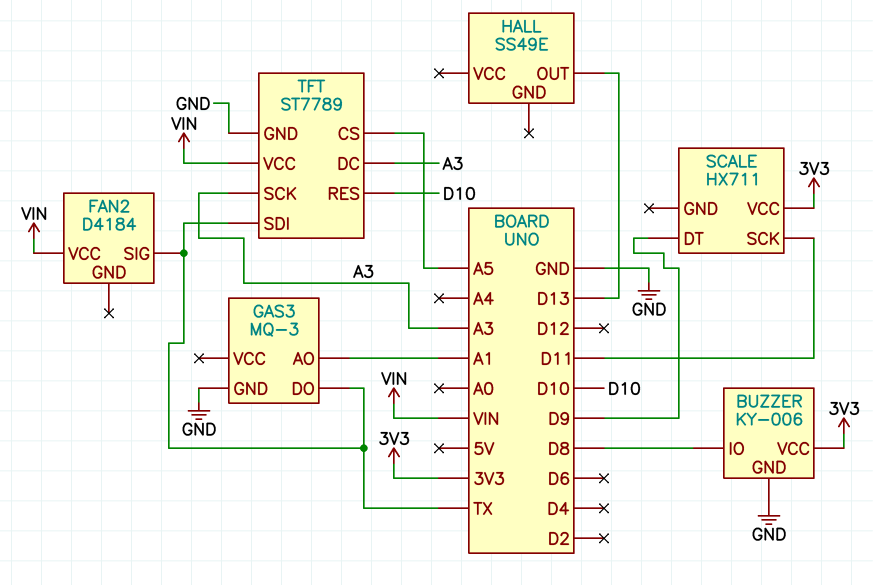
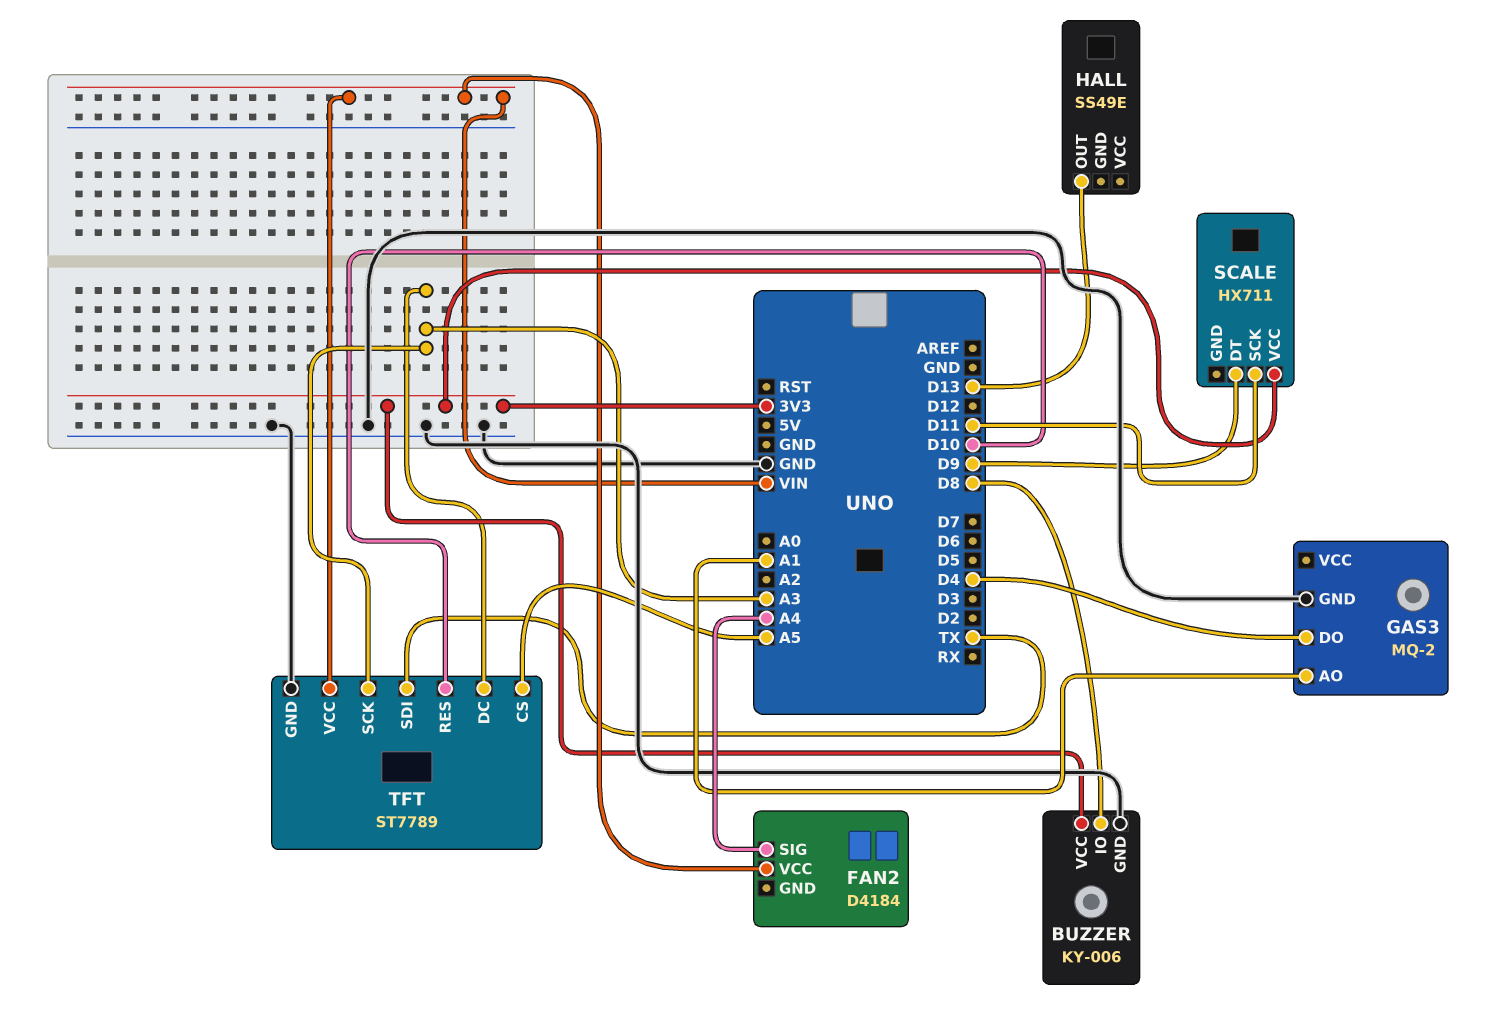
FAN2 pin SIG: TX -> A4
GAS3: MQ-3 -> MQ-2
GAS3 pin DO: TX -> D4

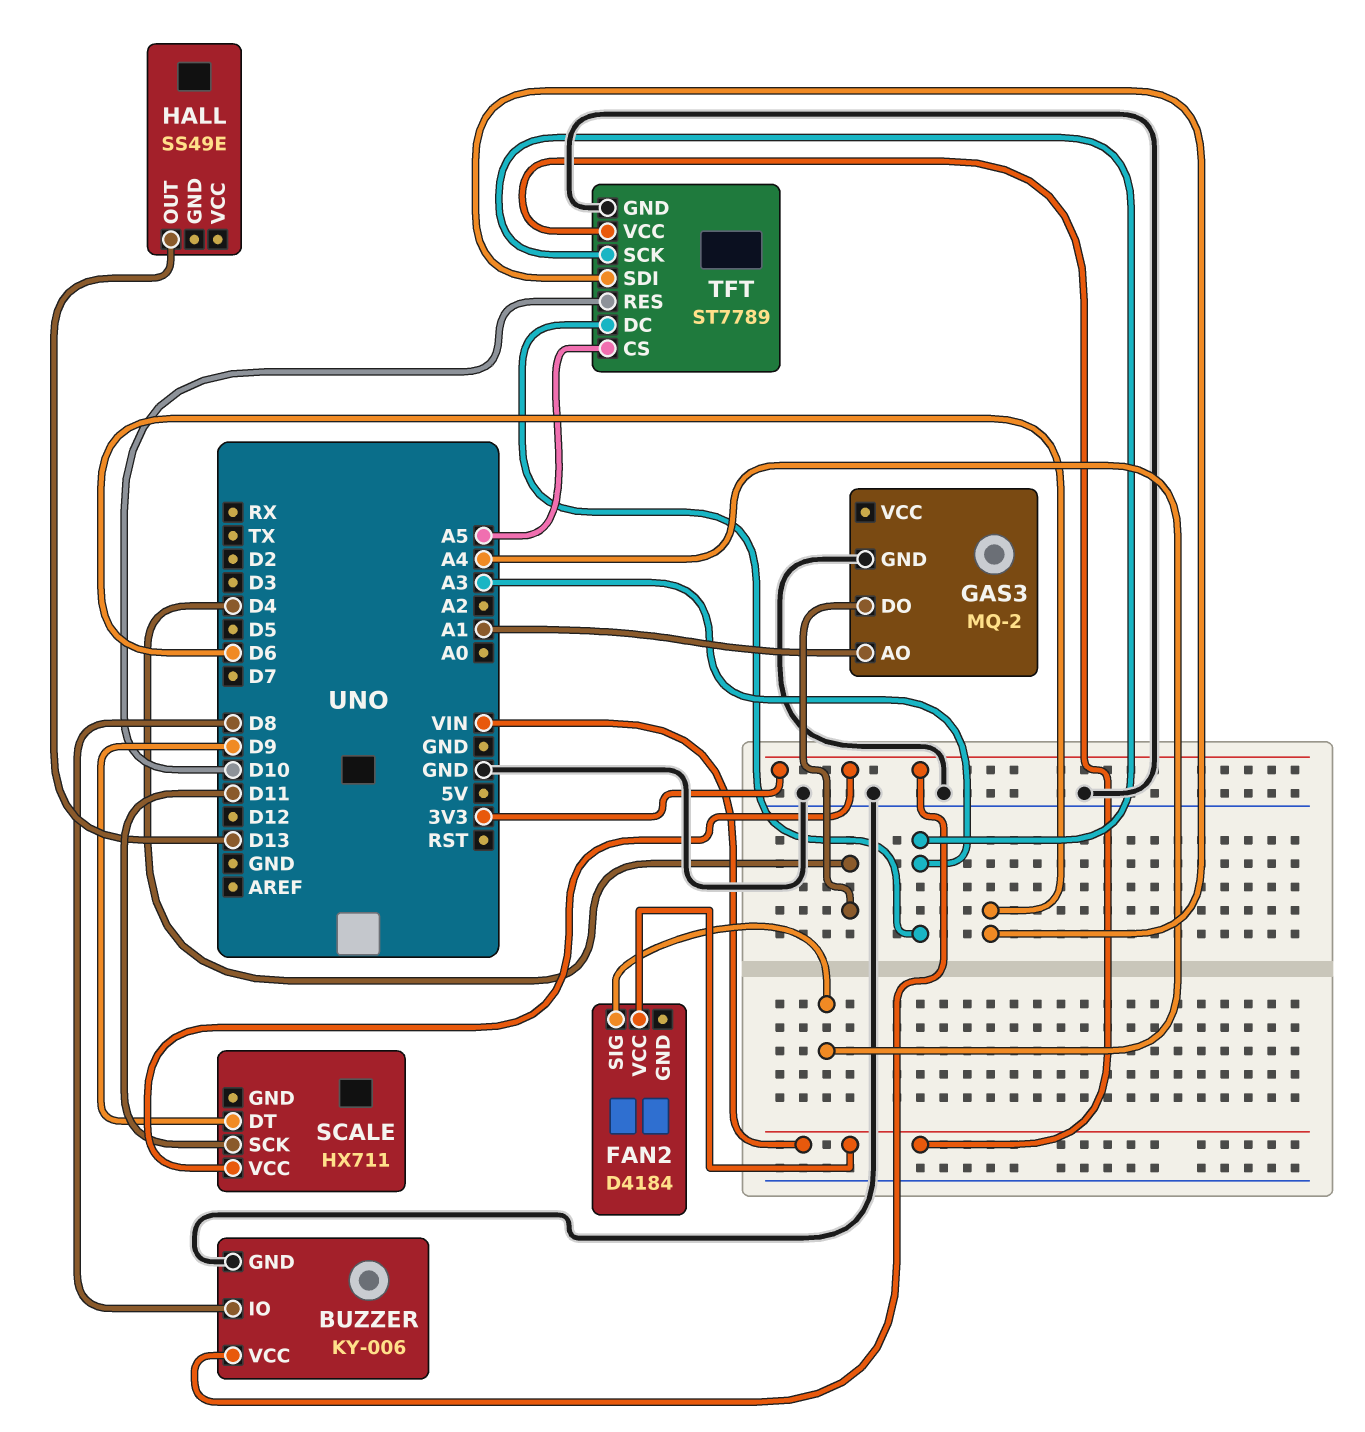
TFT pin SDI: TX -> D6

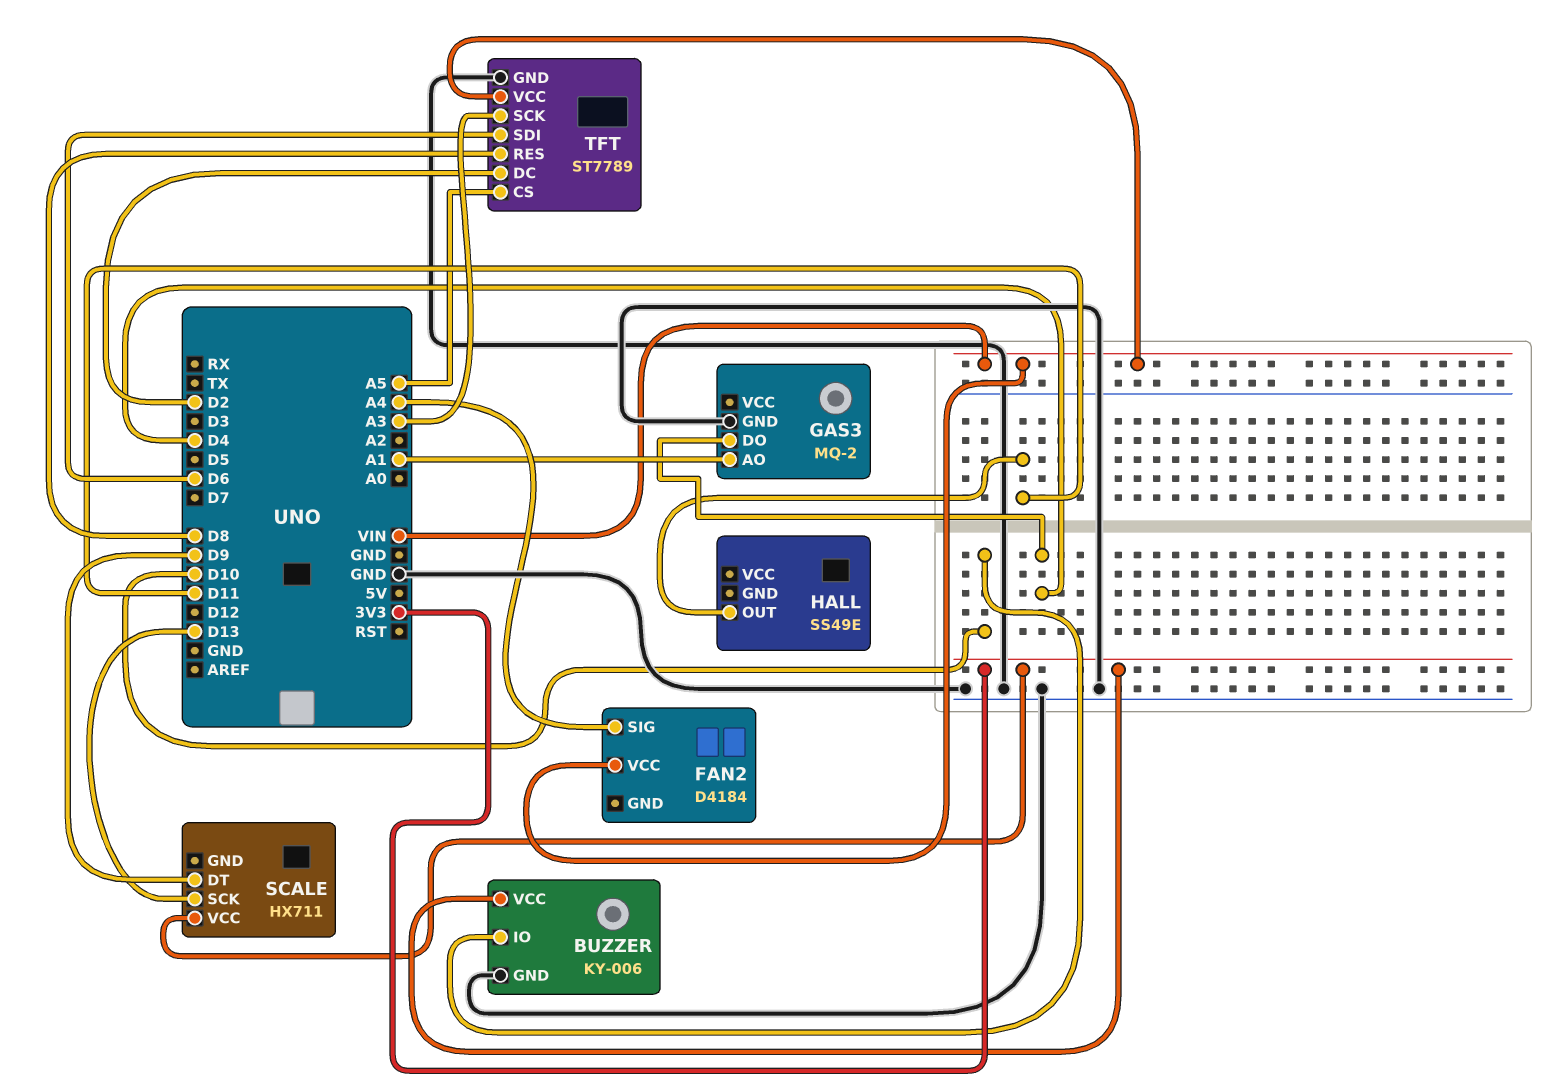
BUZZER pin IO: D8 -> D10
HALL pin OUT: D13 -> D11
SCALE pin SCK: D11 -> D13
TFT pin DC: A3 -> D2
TFT pin RES: D10 -> D8

